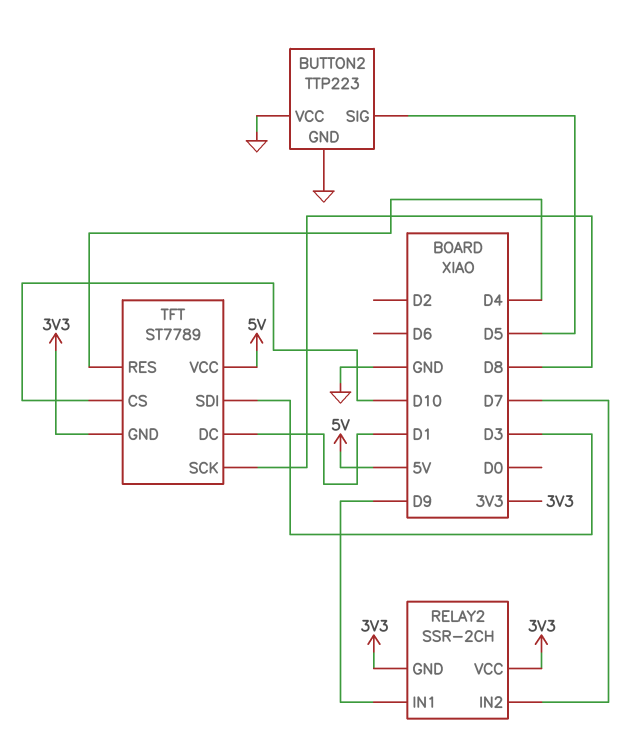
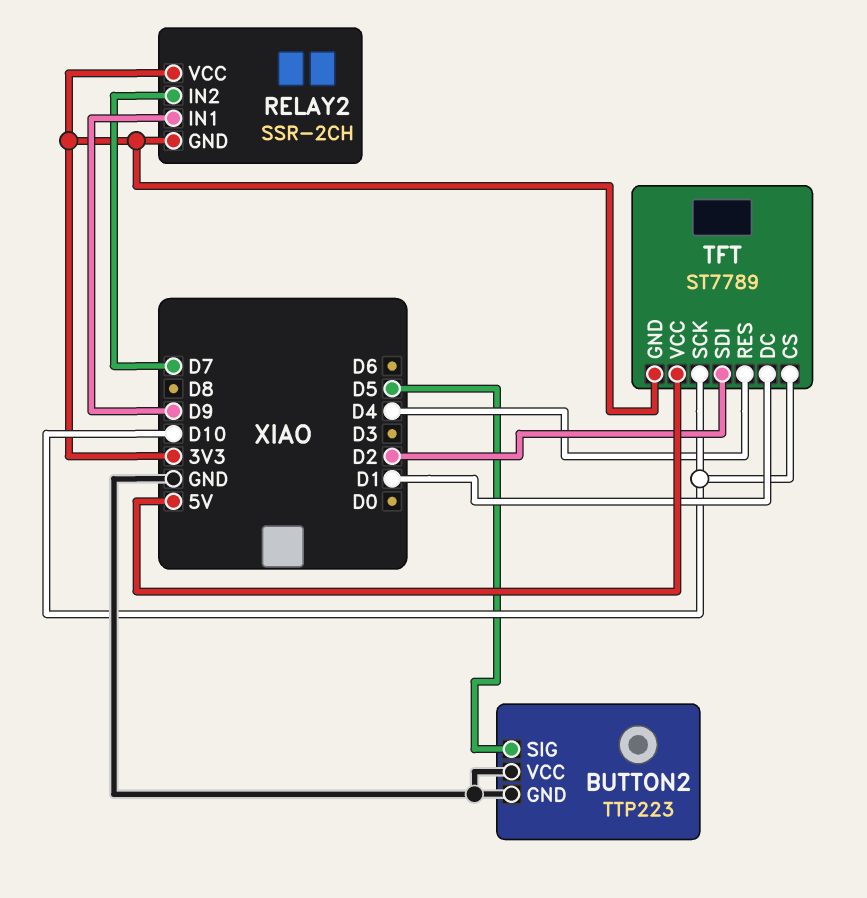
TFT pin SCK: D8 -> D10
TFT pin SDI: D3 -> D2

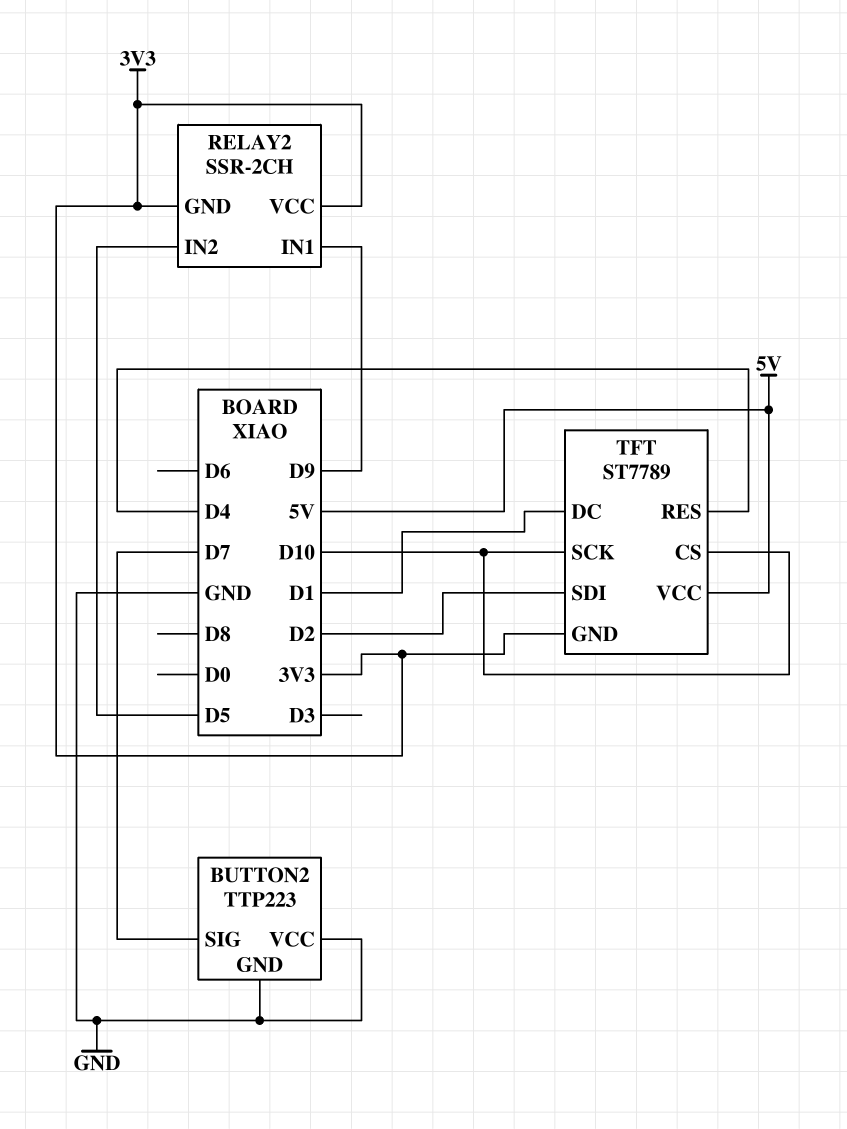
BUTTON2 pin SIG: D5 -> D7
RELAY2 pin IN2: D7 -> D5

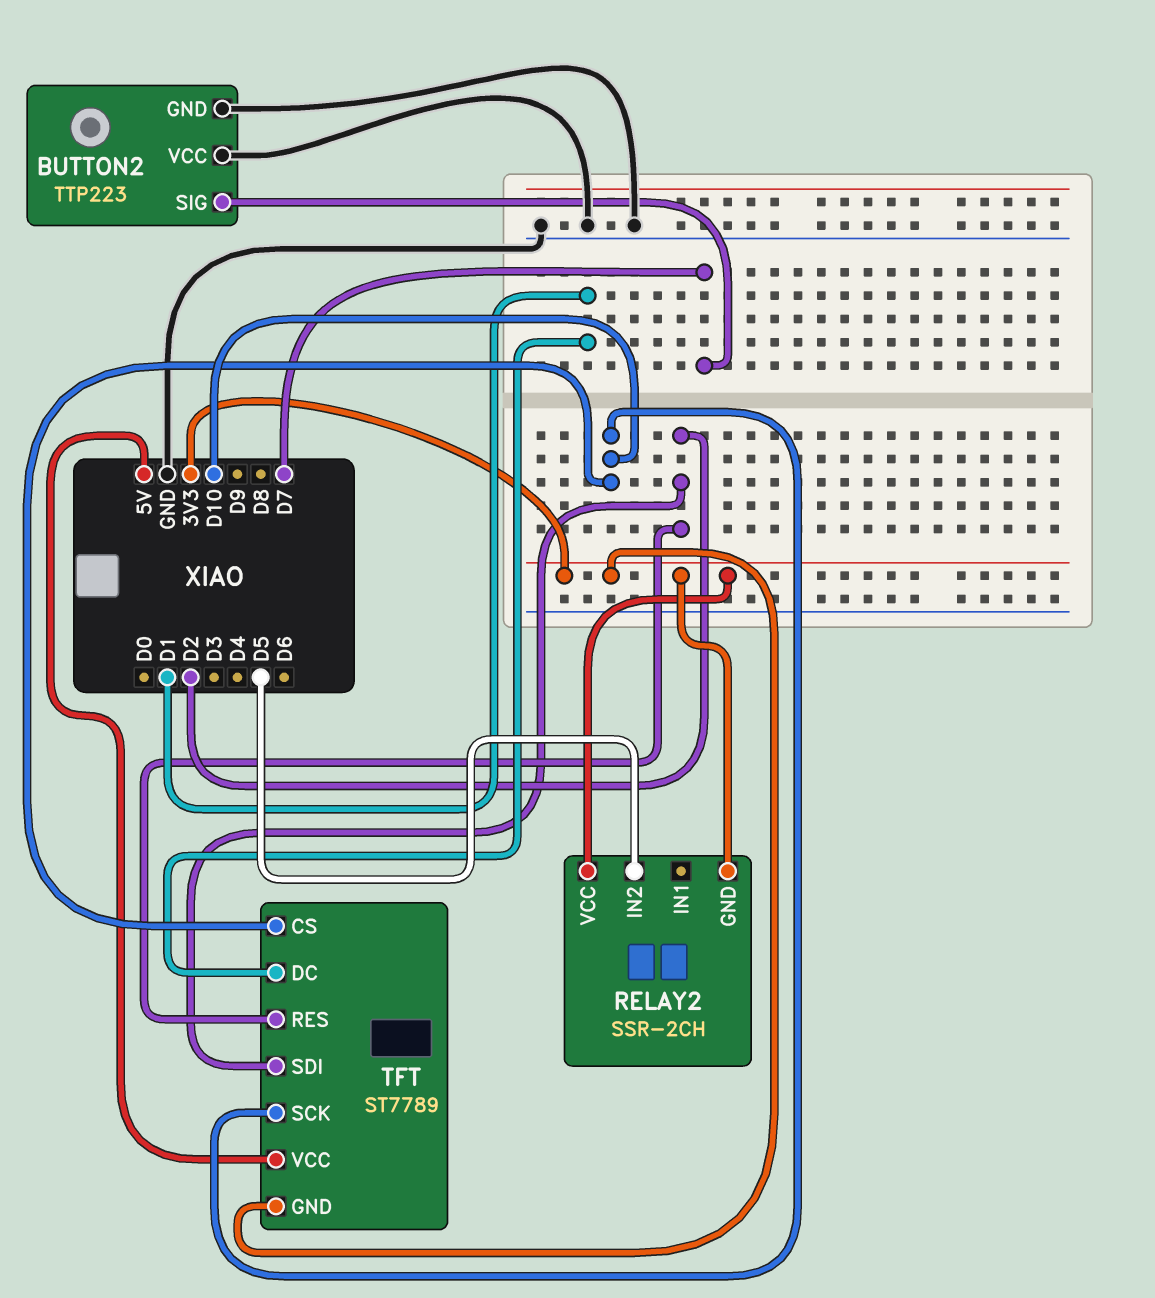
RELAY2 pin IN1: D9 -> none
TFT pin RES: D4 -> D2

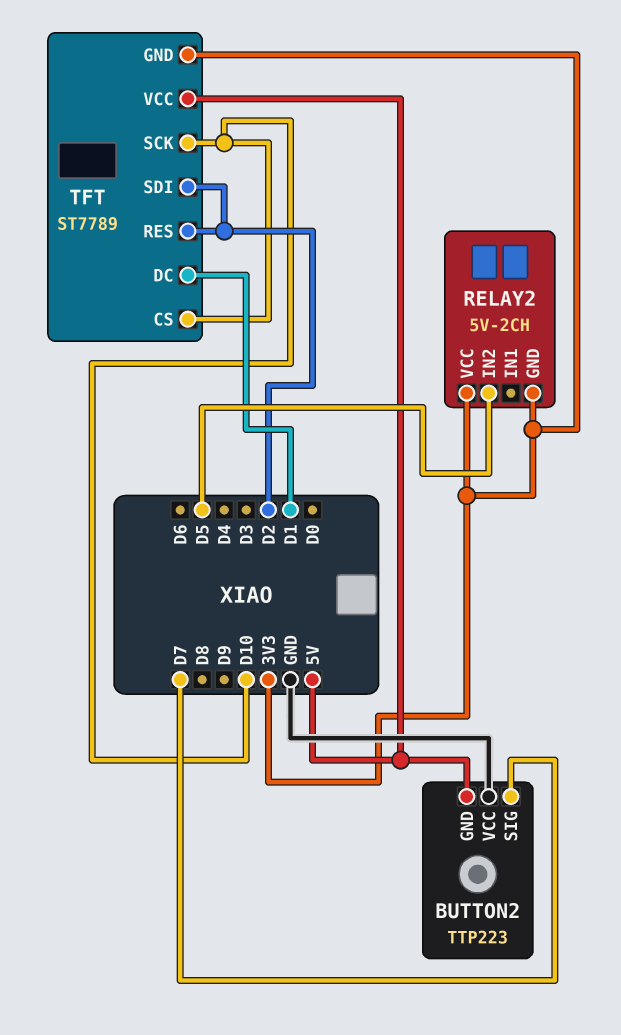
BUTTON2 pin GND: GND -> 5V
RELAY2: SSR-2CH -> 5V-2CH

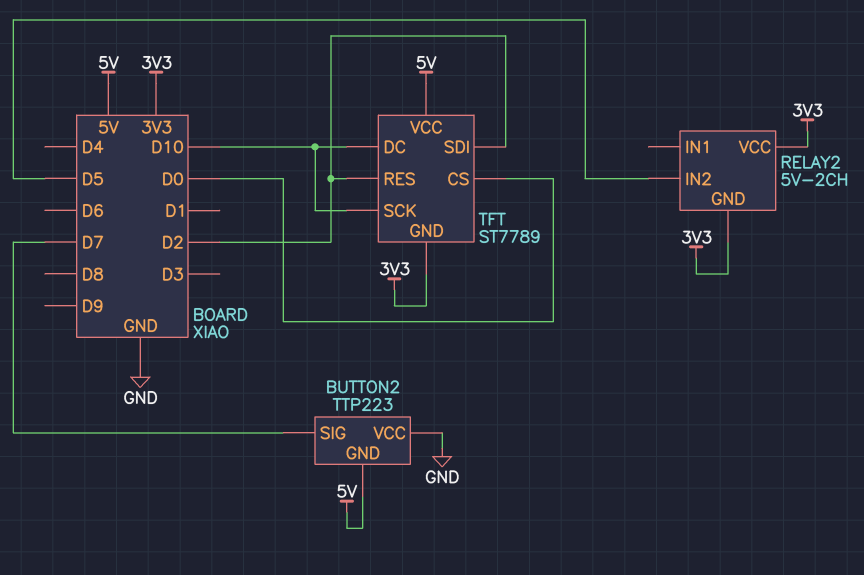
TFT pin CS: D10 -> D0
TFT pin DC: D1 -> D10

